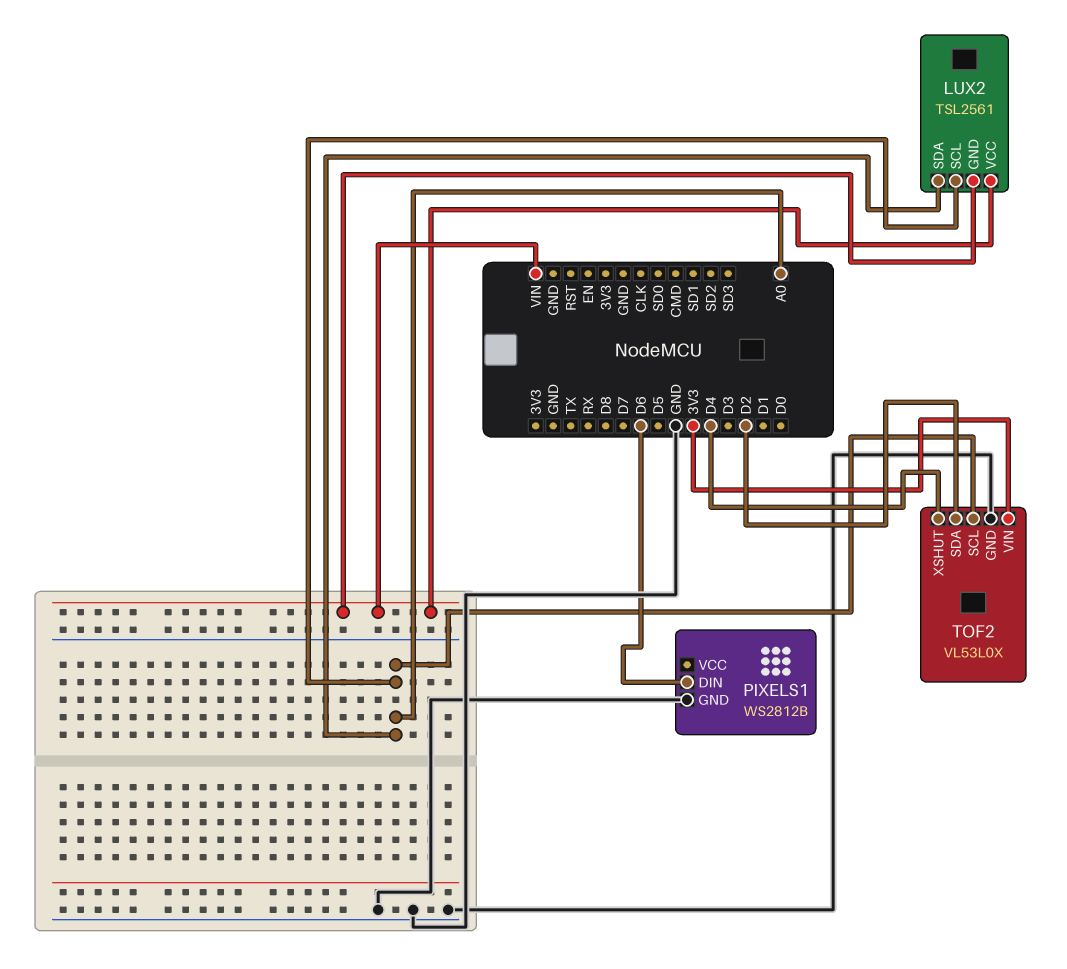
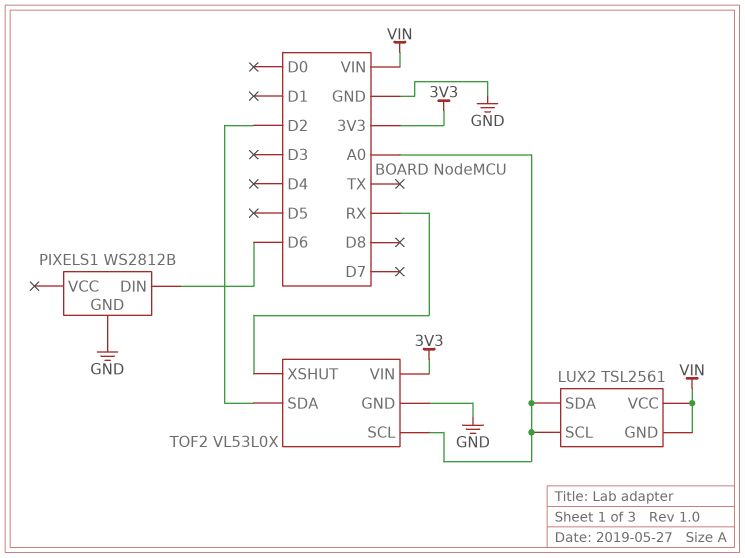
TOF2 pin XSHUT: D4 -> RX

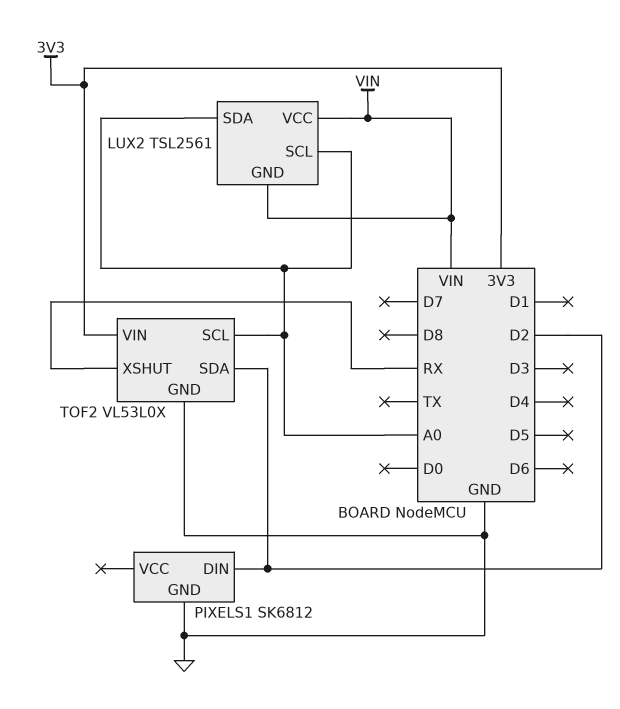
PIXELS1: WS2812B -> SK6812
PIXELS1 pin DIN: D6 -> D2

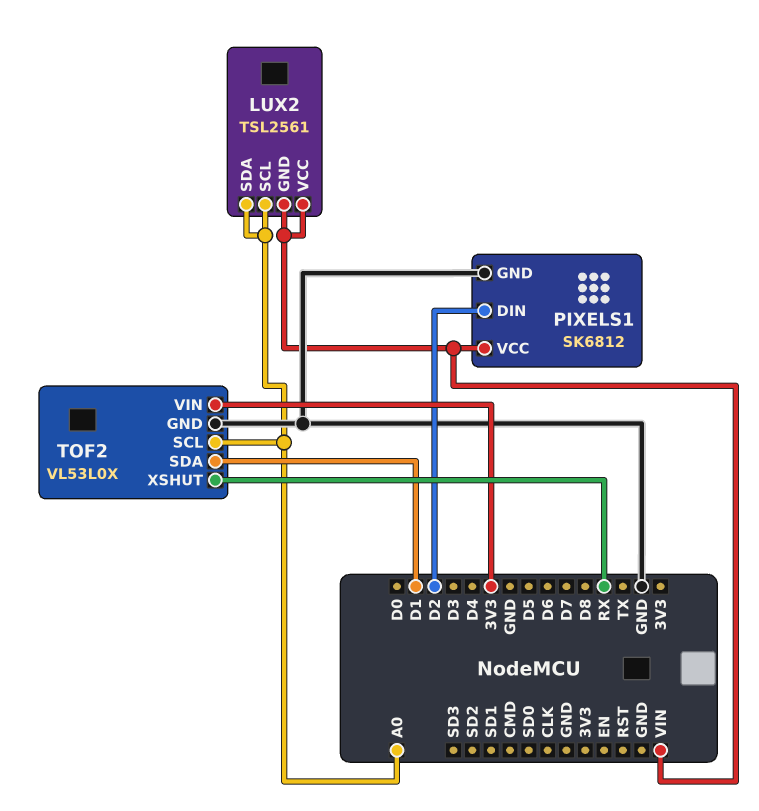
PIXELS1 pin VCC: none -> VIN
TOF2 pin SDA: D2 -> D1

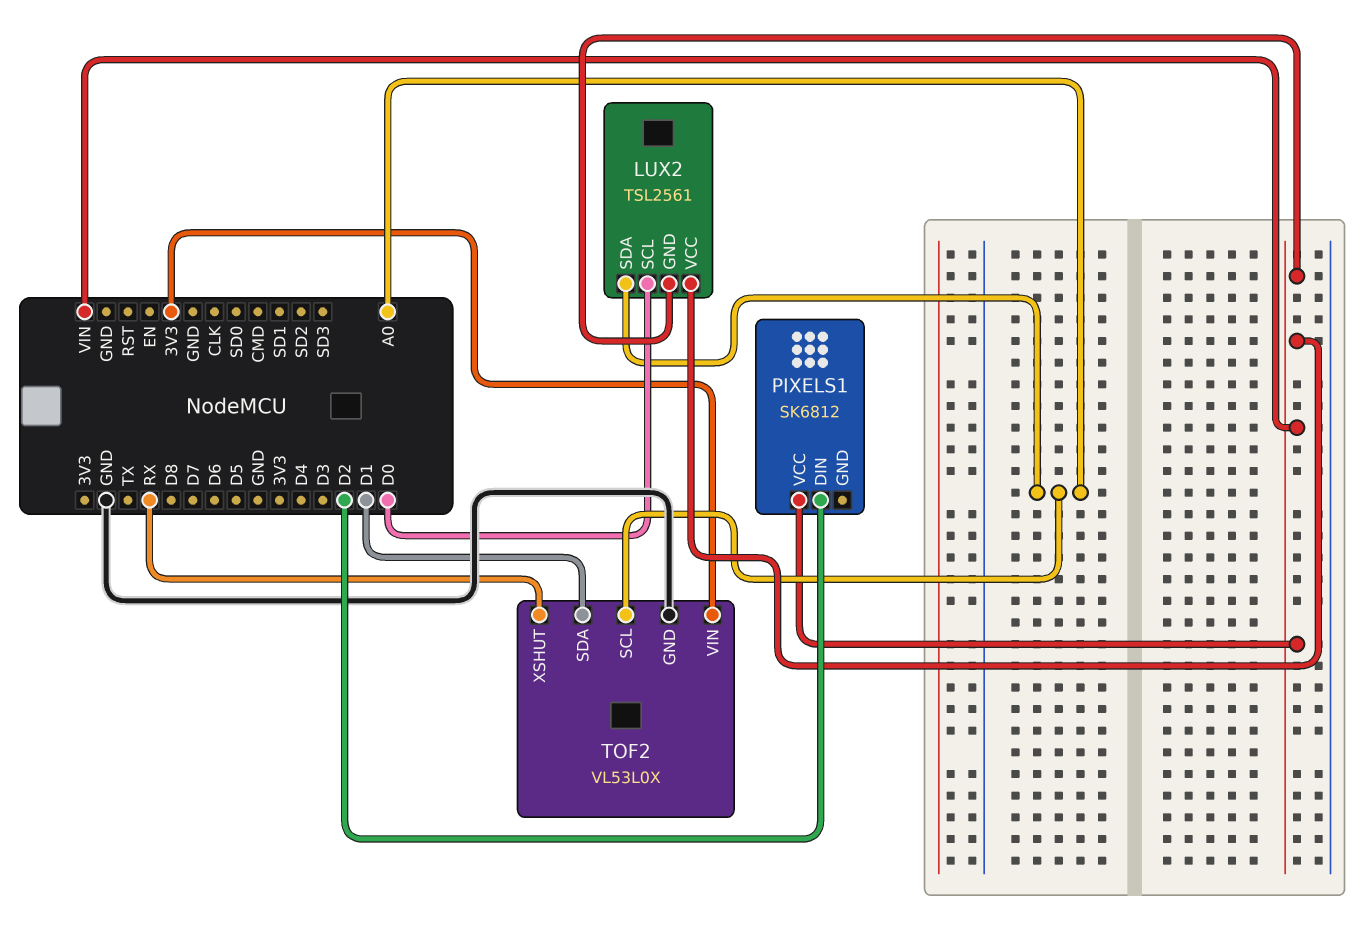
LUX2 pin SCL: A0 -> D0
PIXELS1 pin GND: GND -> none

